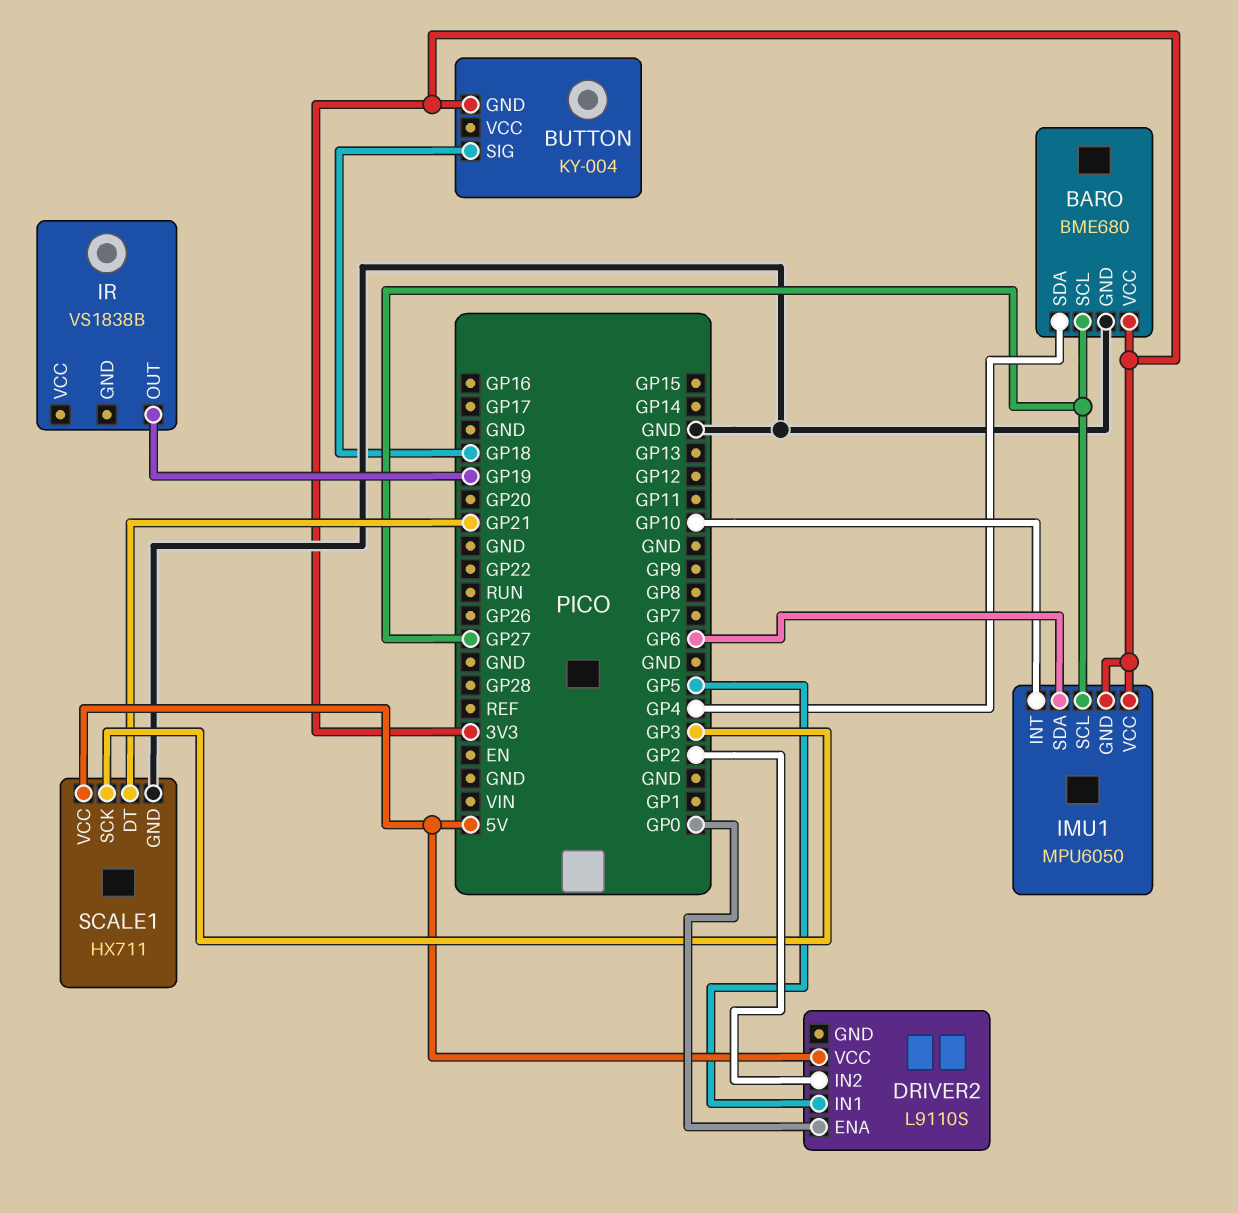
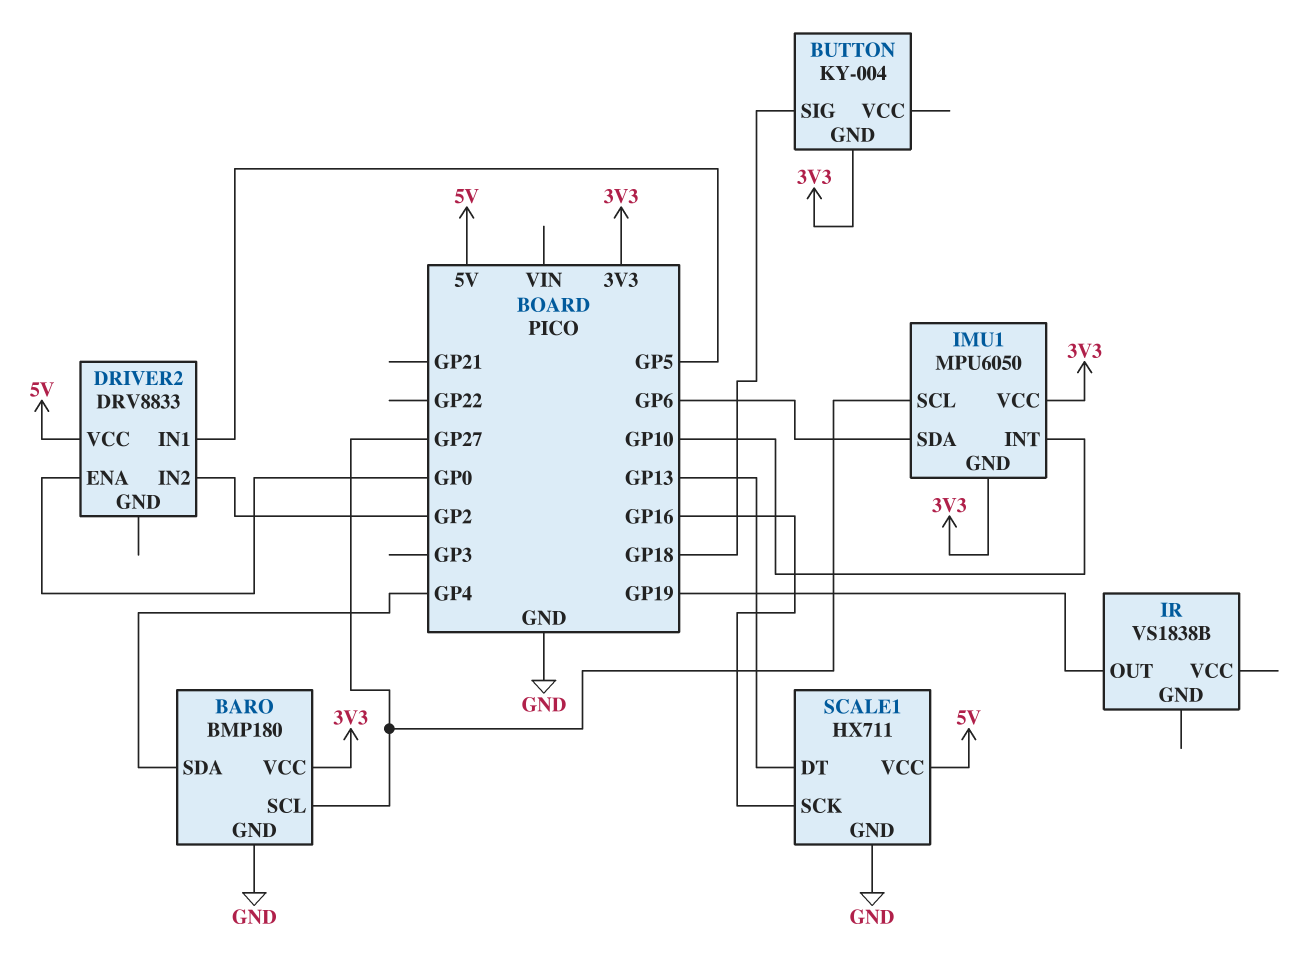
BARO: BME680 -> BMP180
DRIVER2: L9110S -> DRV8833
SCALE1 pin DT: GP21 -> GP13
SCALE1 pin SCK: GP3 -> GP16

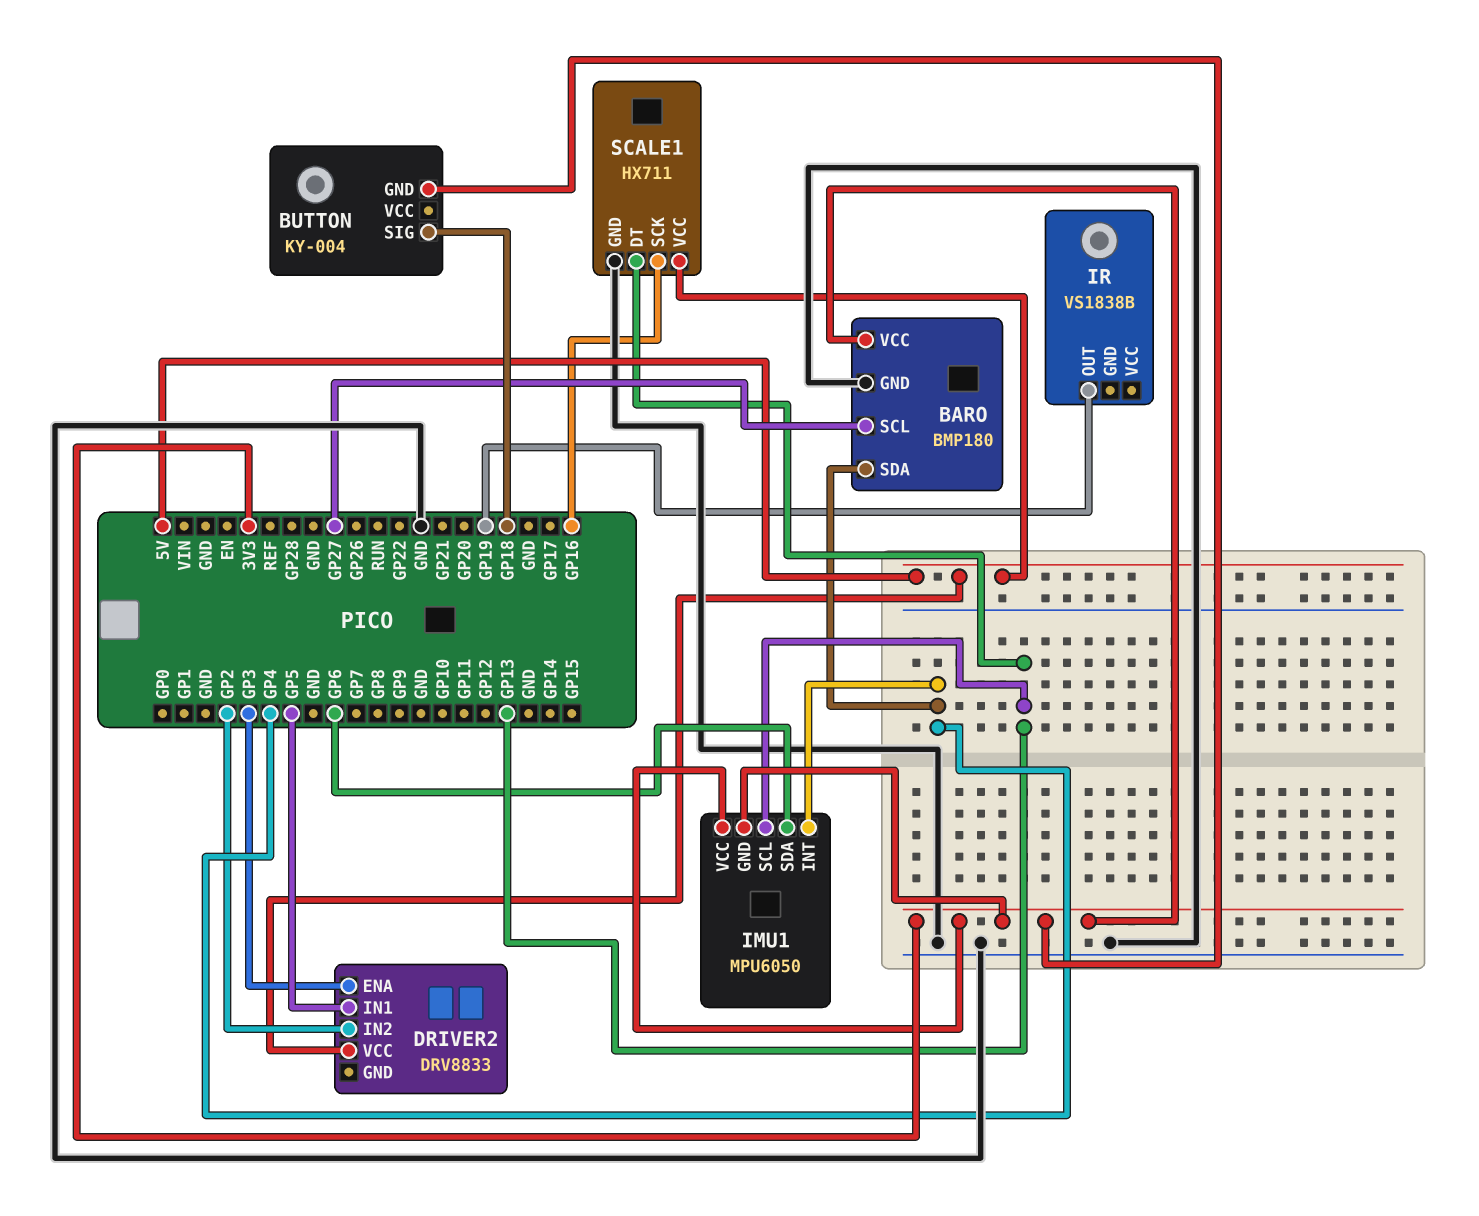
DRIVER2 pin ENA: GP0 -> GP3
IMU1 pin INT: GP10 -> GP4
IMU1 pin SCL: GP27 -> GP13

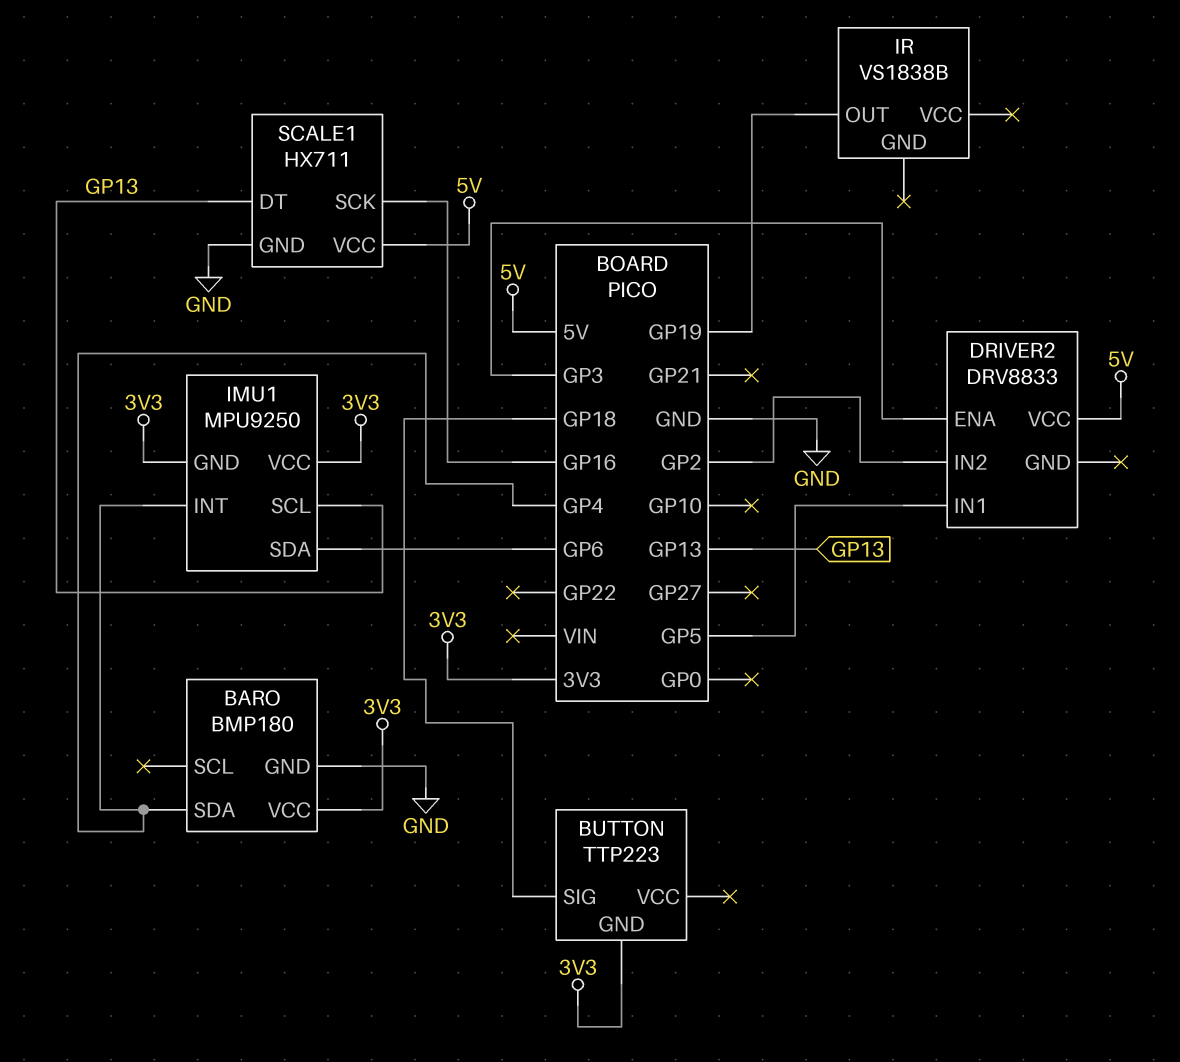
BARO pin SCL: GP27 -> none
BUTTON: KY-004 -> TTP223
IMU1: MPU6050 -> MPU9250

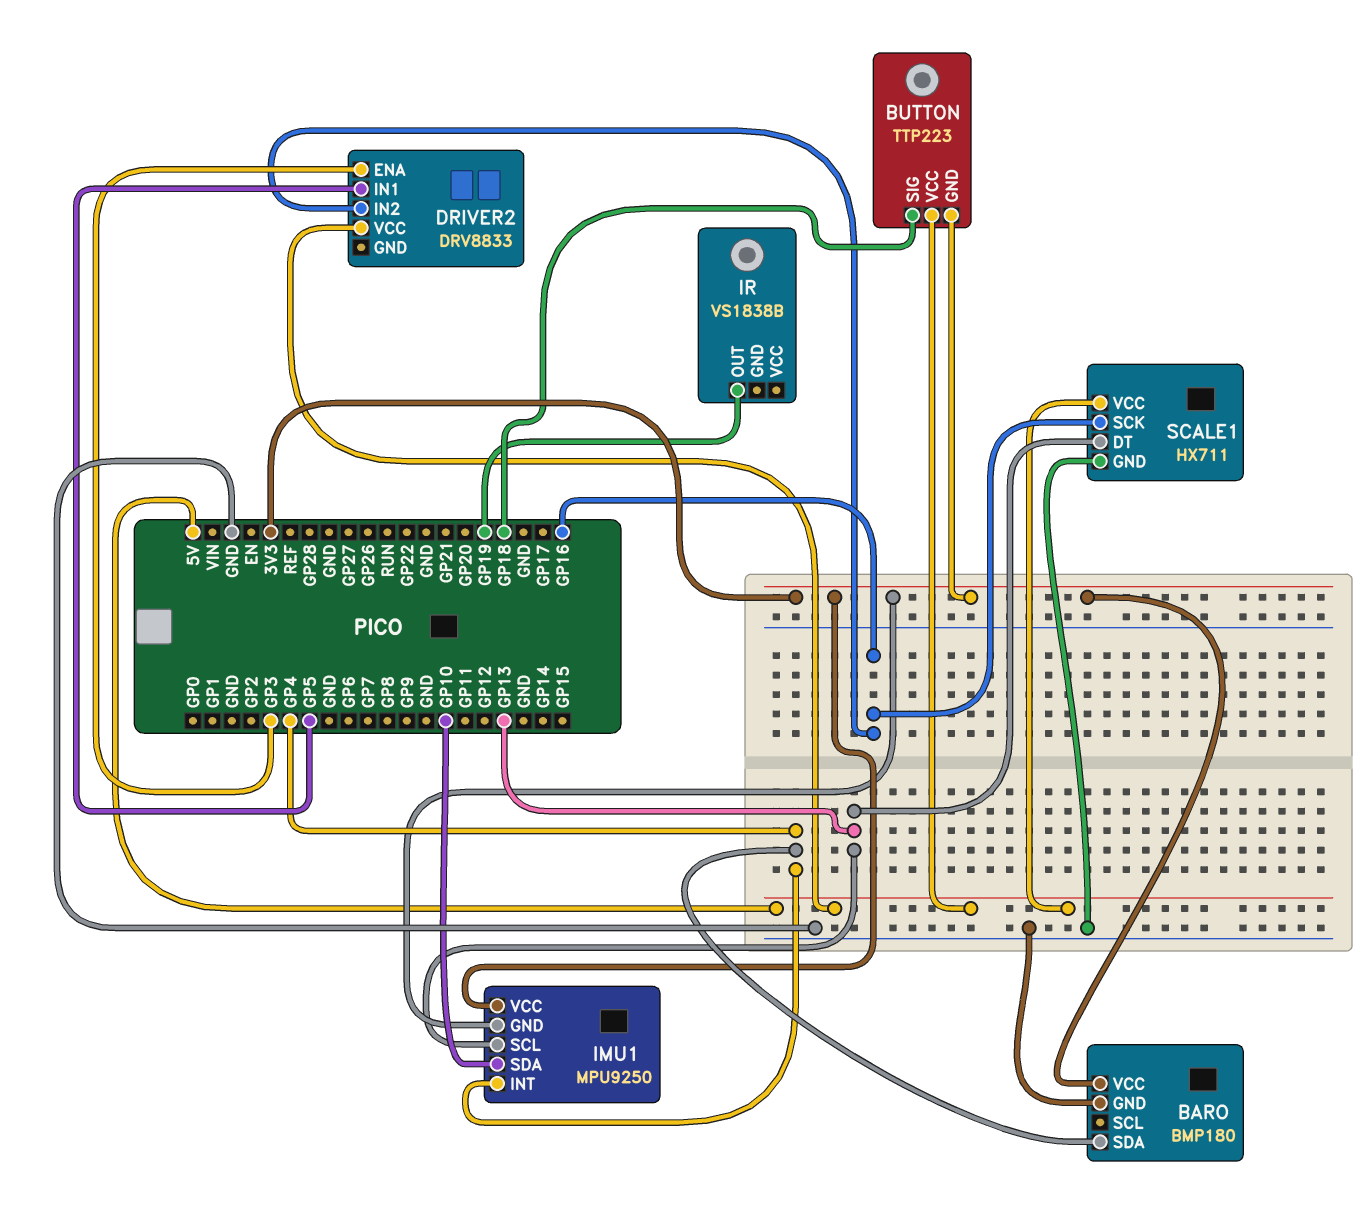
BUTTON pin VCC: none -> 5V
DRIVER2 pin IN2: GP2 -> GP16
IMU1 pin SDA: GP6 -> GP10

